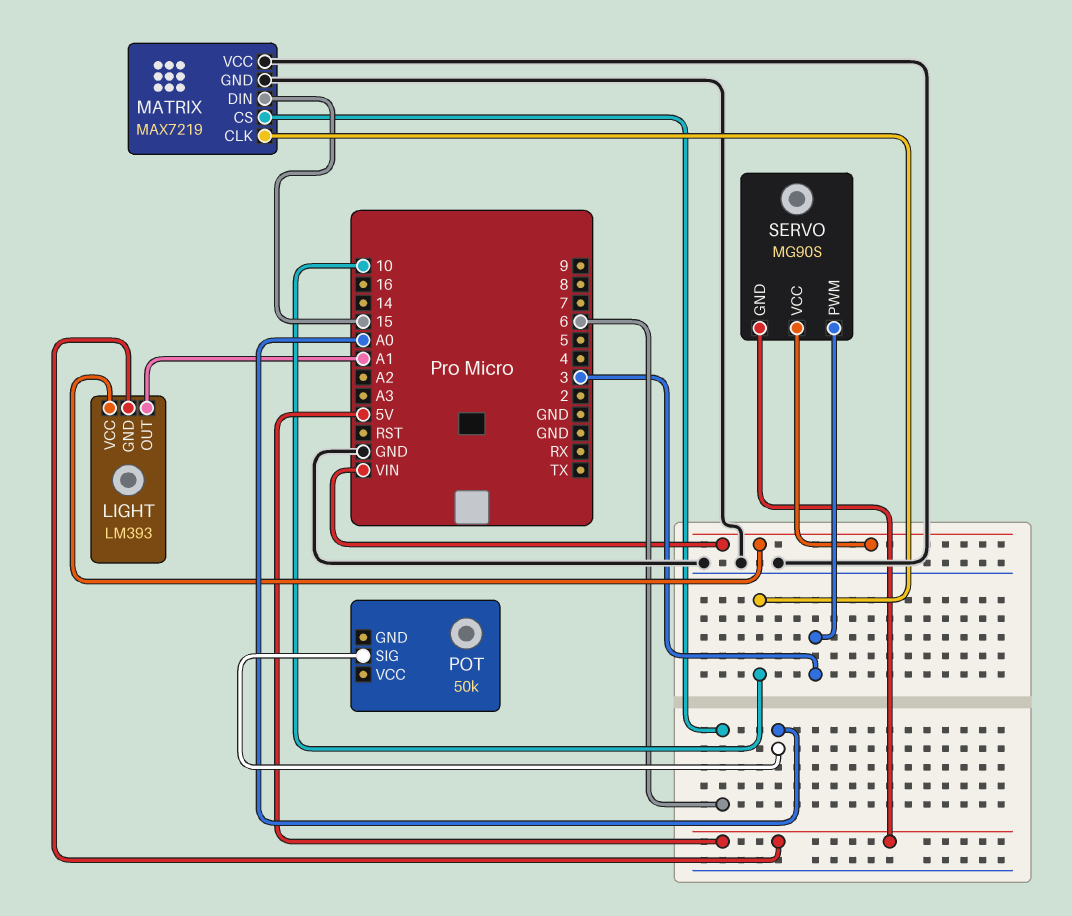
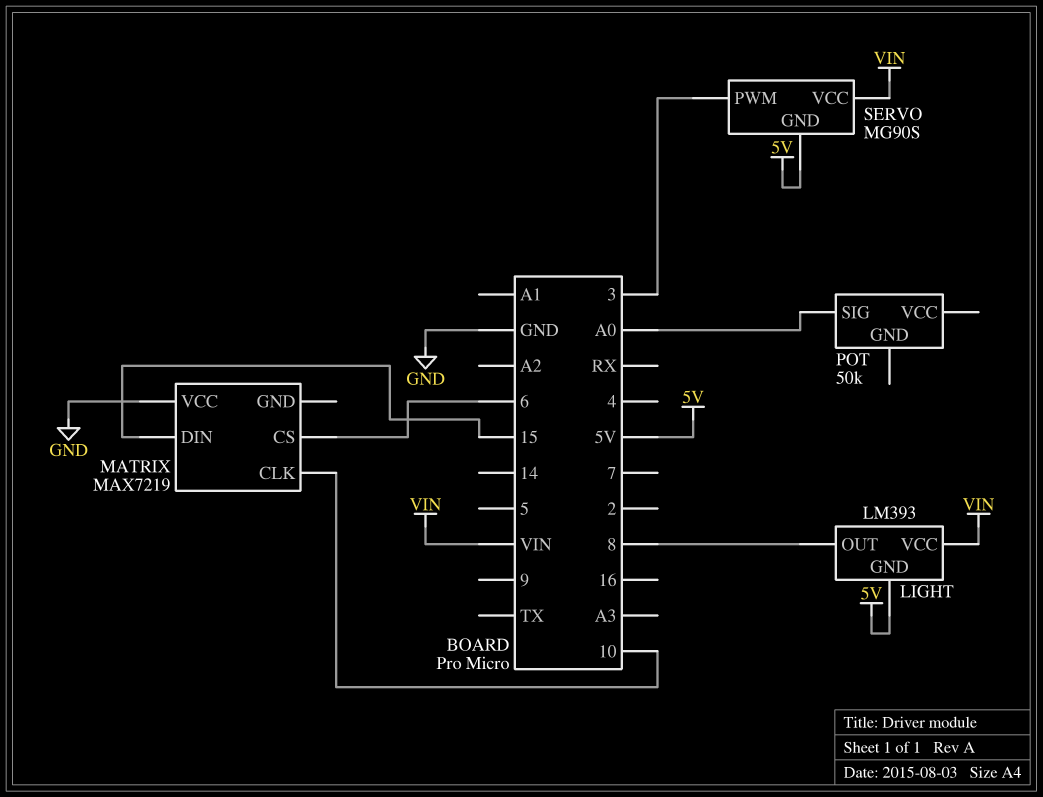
LIGHT pin OUT: A1 -> 8
MATRIX pin GND: GND -> none

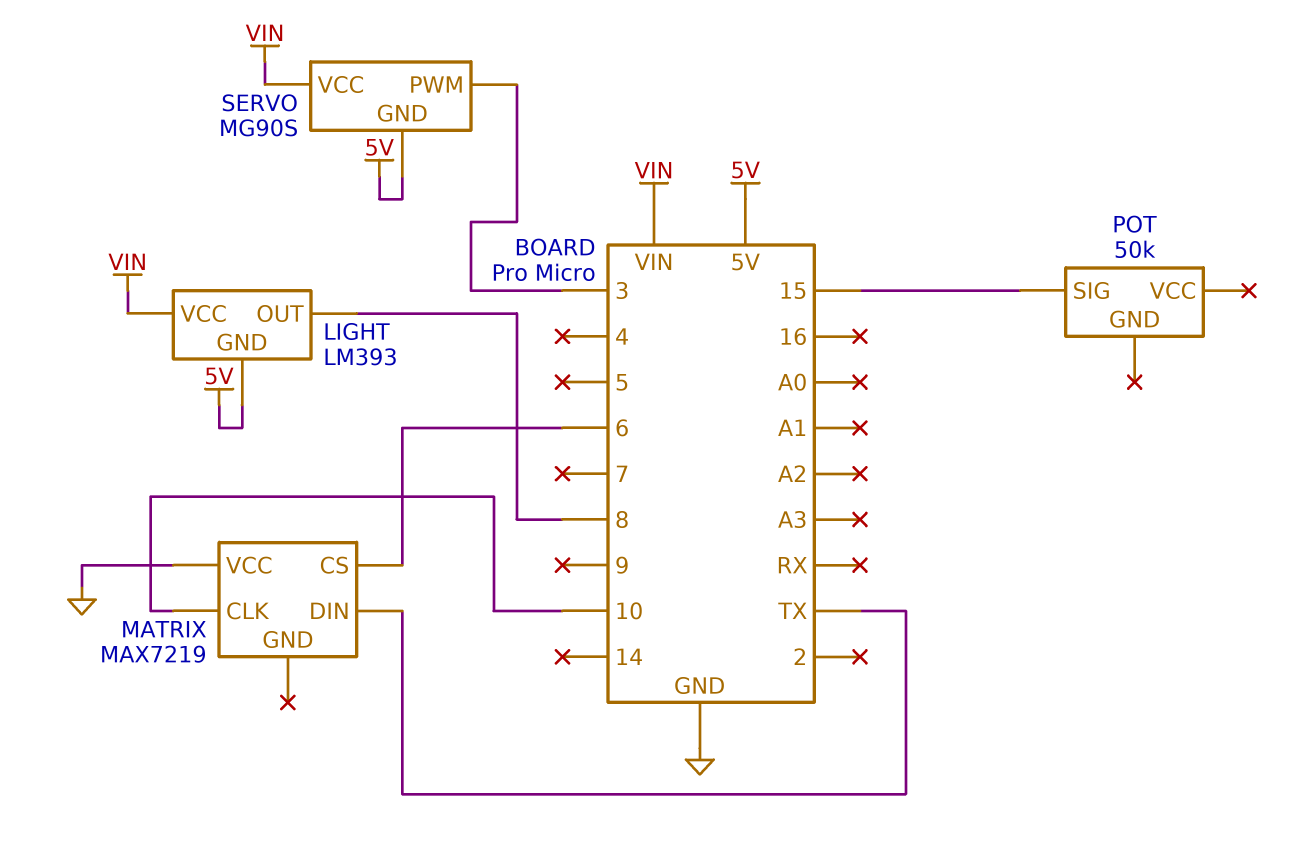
MATRIX pin DIN: 15 -> TX
POT pin SIG: A0 -> 15

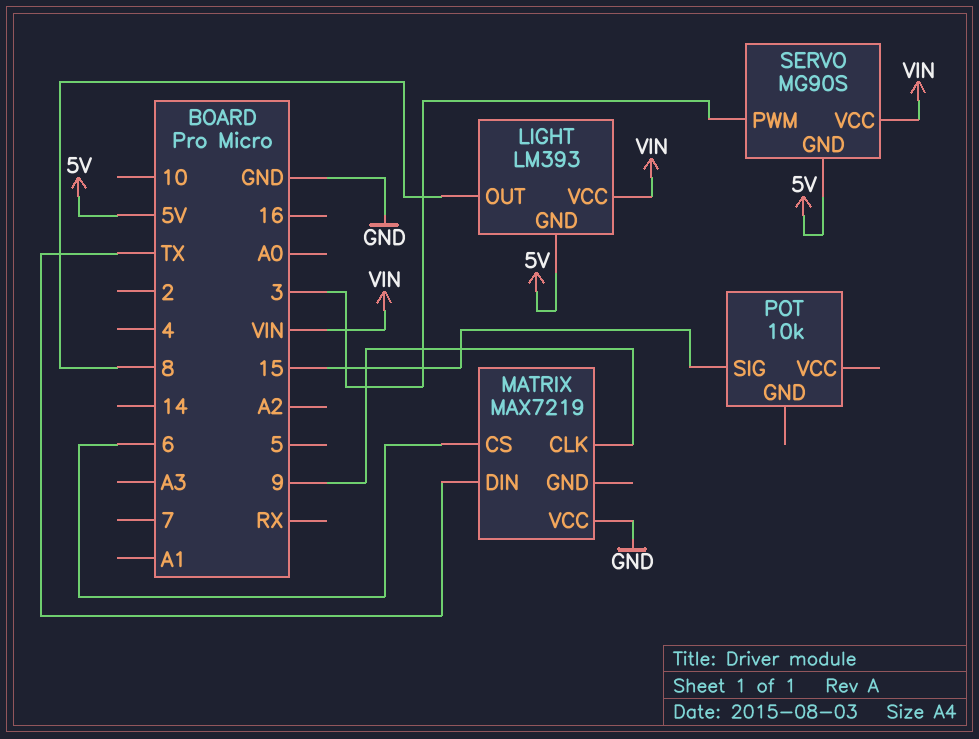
MATRIX pin CLK: 10 -> 9
POT: 50k -> 10k

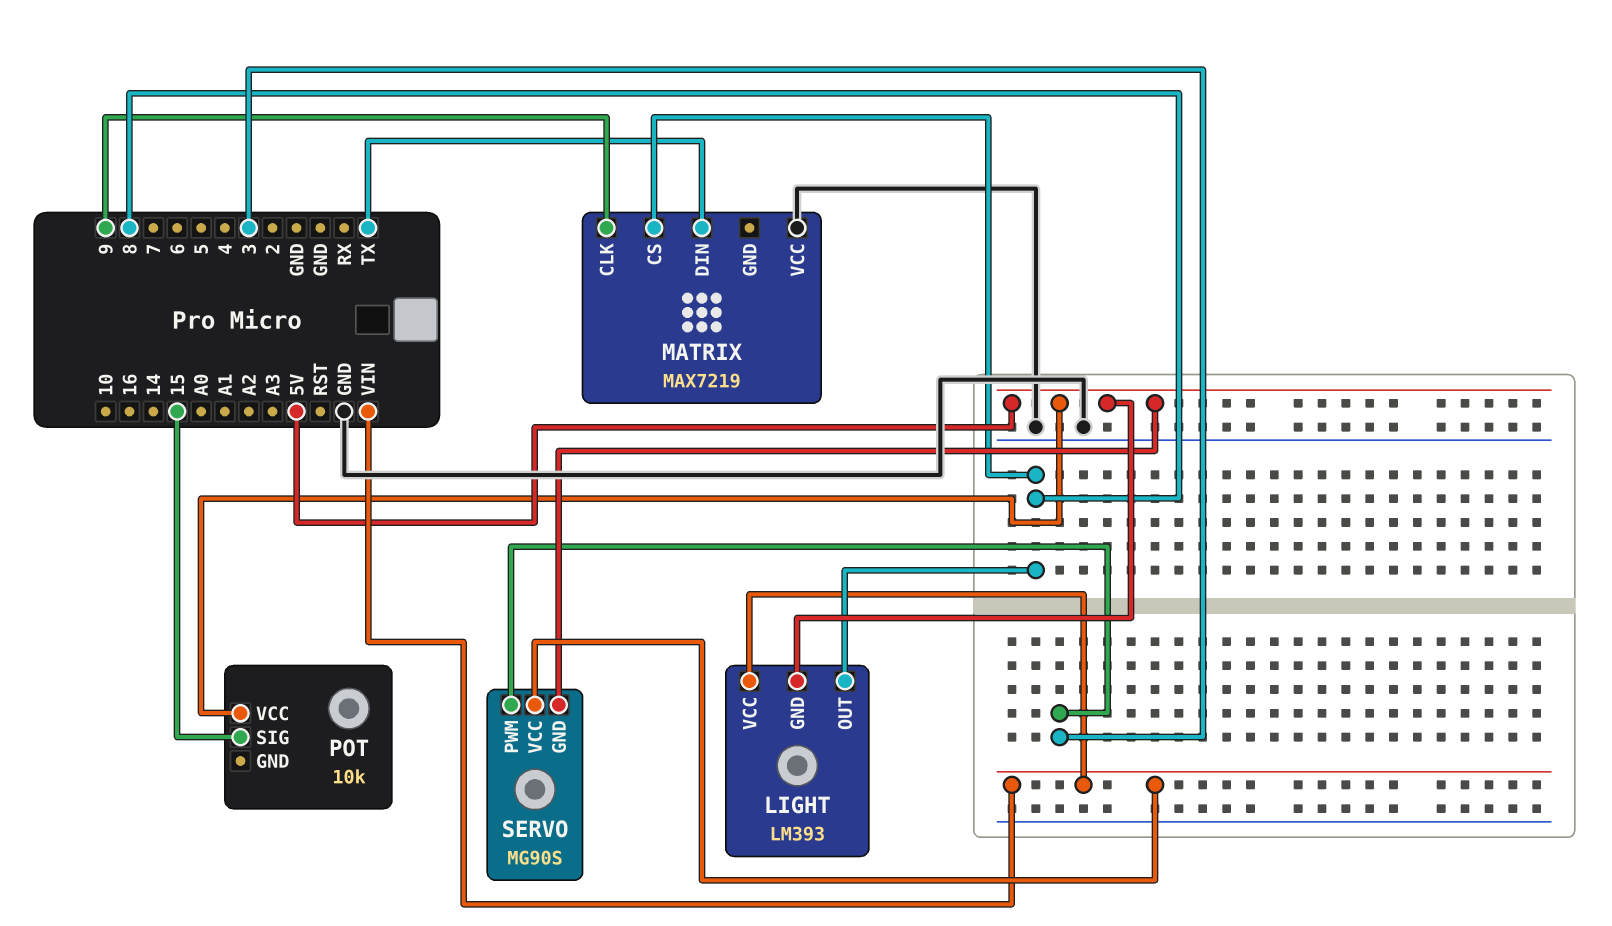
MATRIX pin CS: 6 -> 8
POT pin VCC: none -> 5V

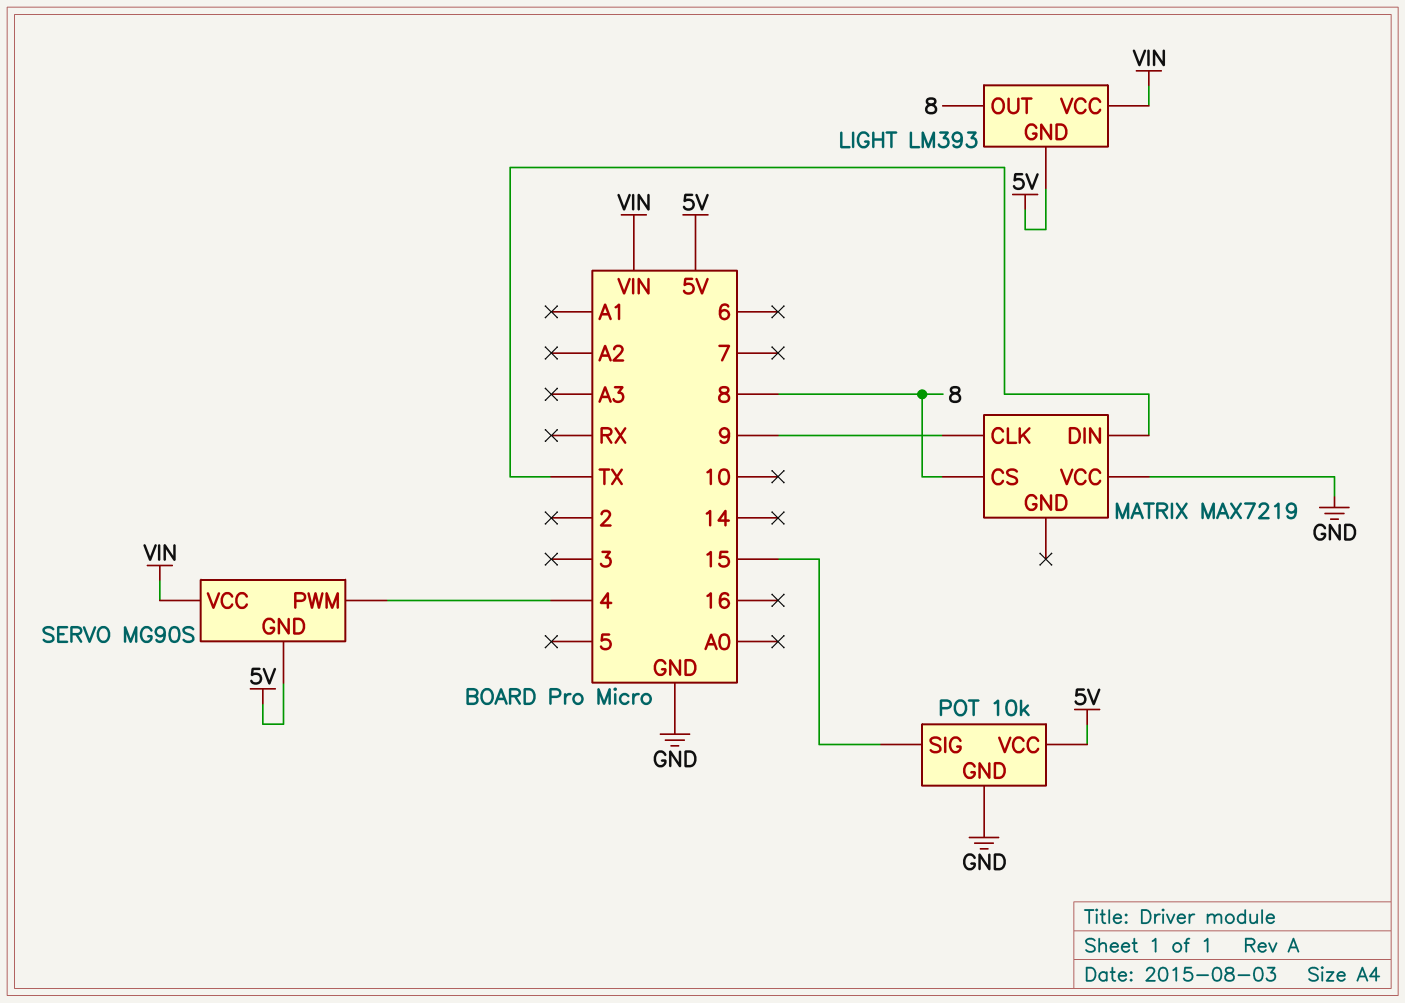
POT pin GND: none -> GND
SERVO pin PWM: 3 -> 4

